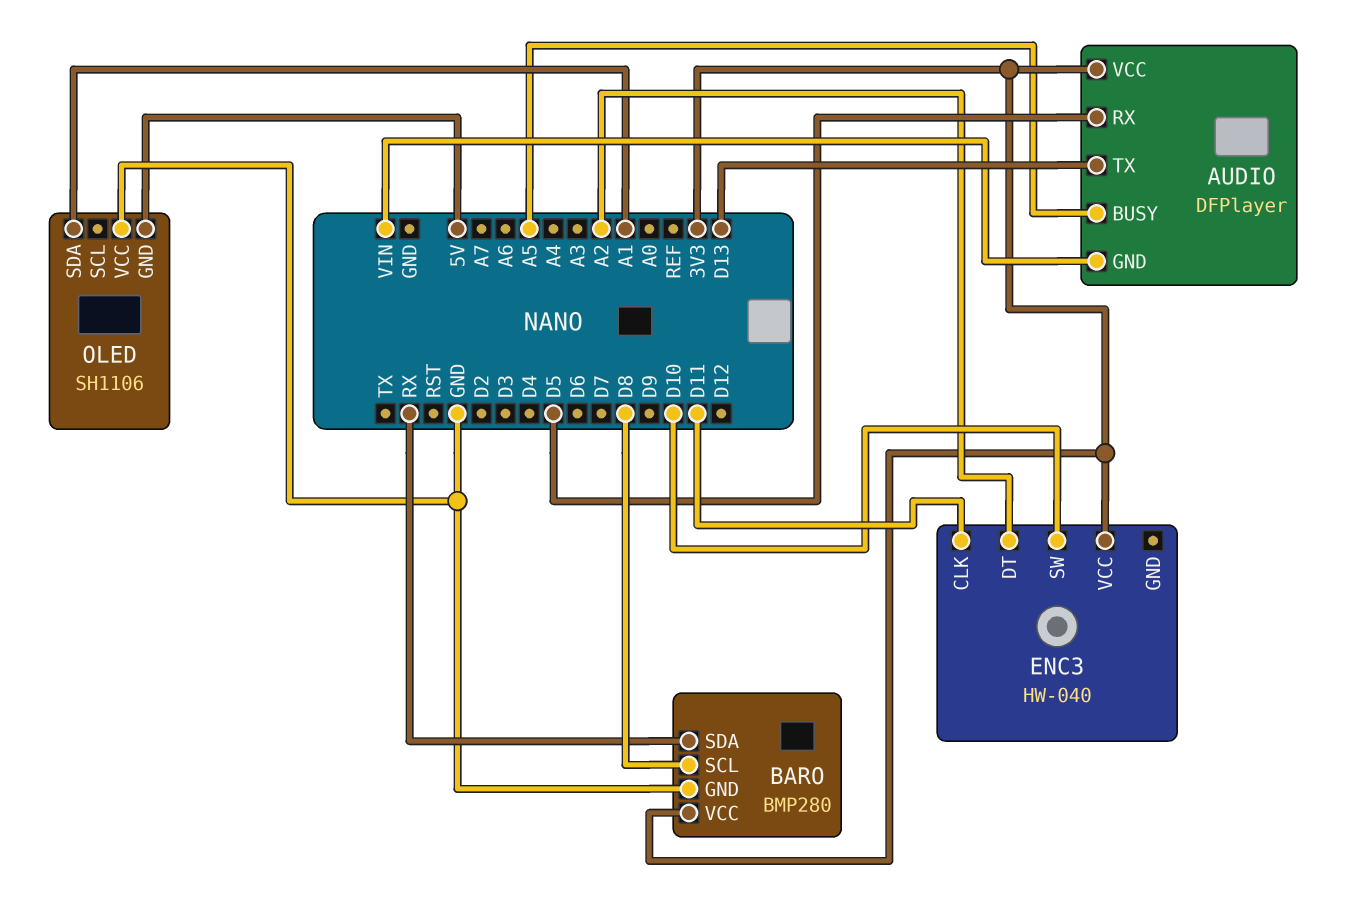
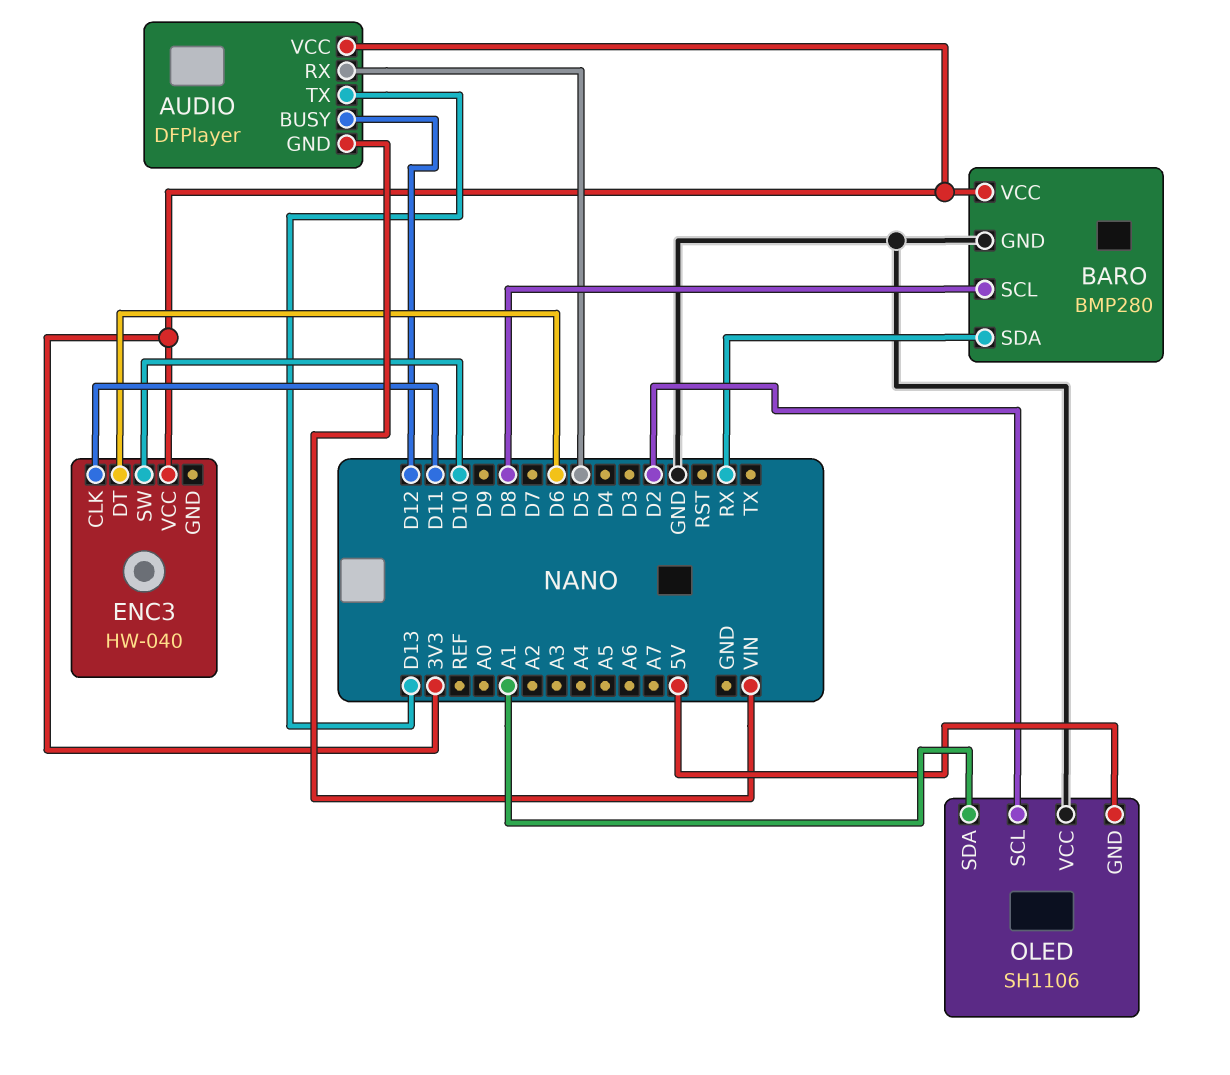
AUDIO pin BUSY: A5 -> D12
ENC3 pin DT: A2 -> D6
OLED pin SCL: none -> D2

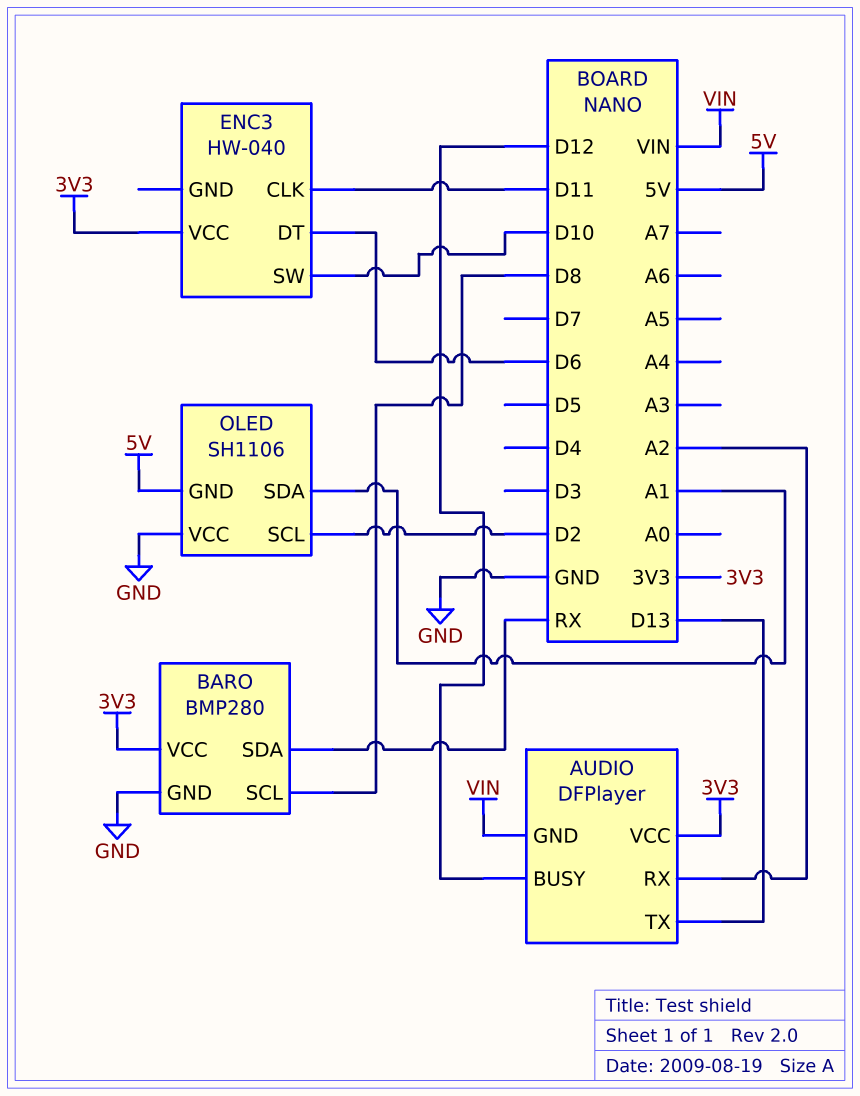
AUDIO pin RX: D5 -> A2

